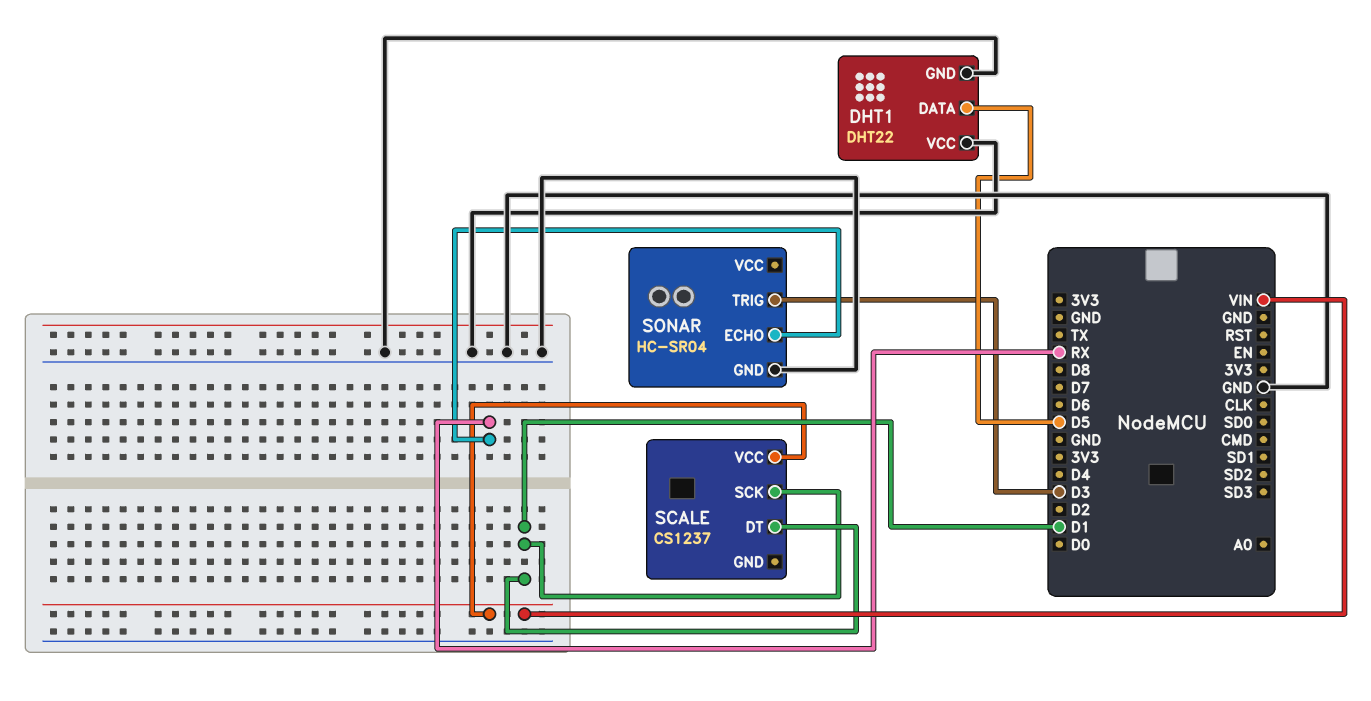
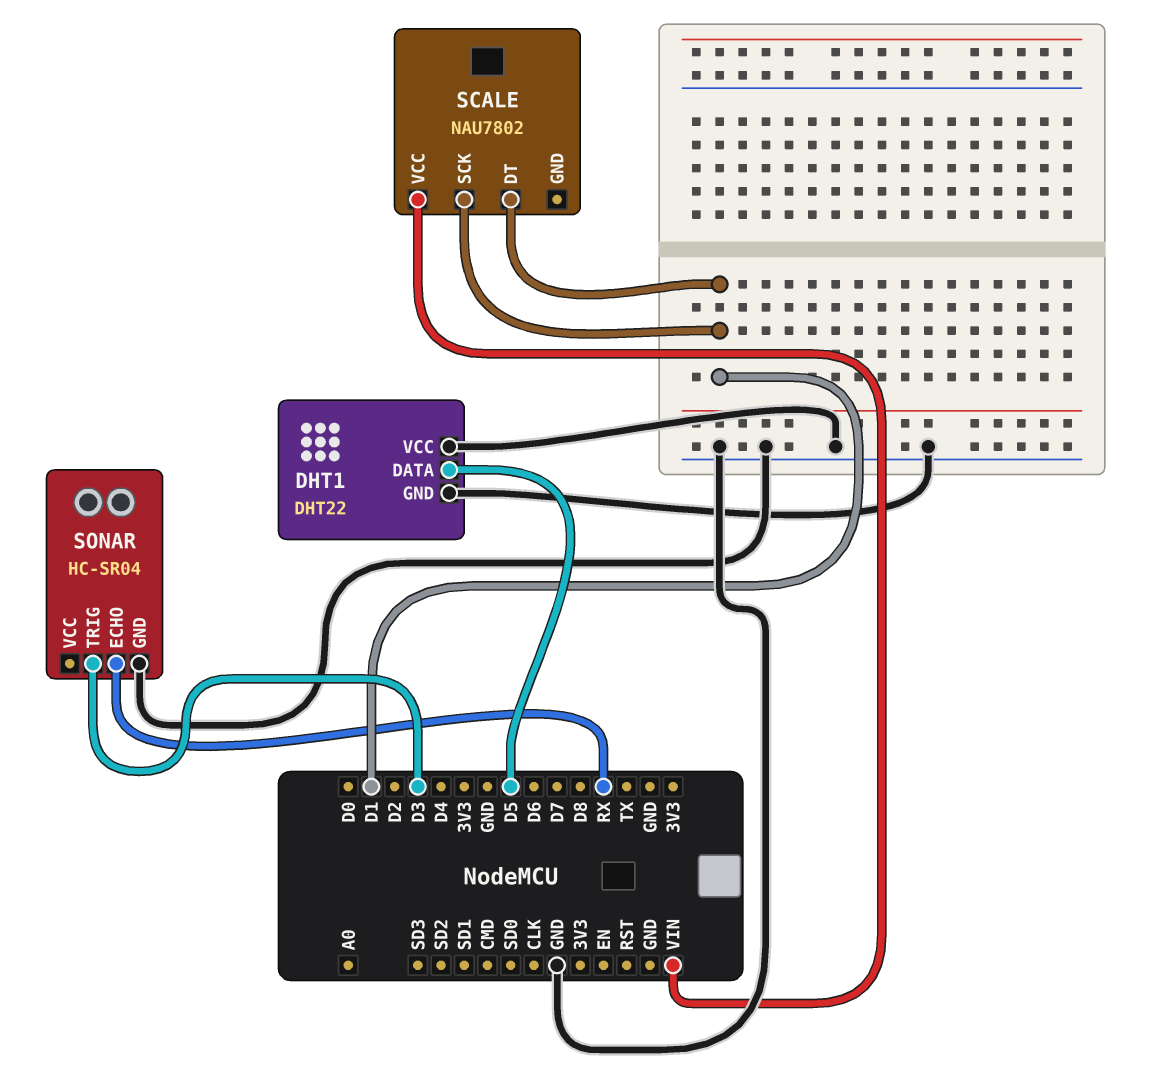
SCALE: CS1237 -> NAU7802

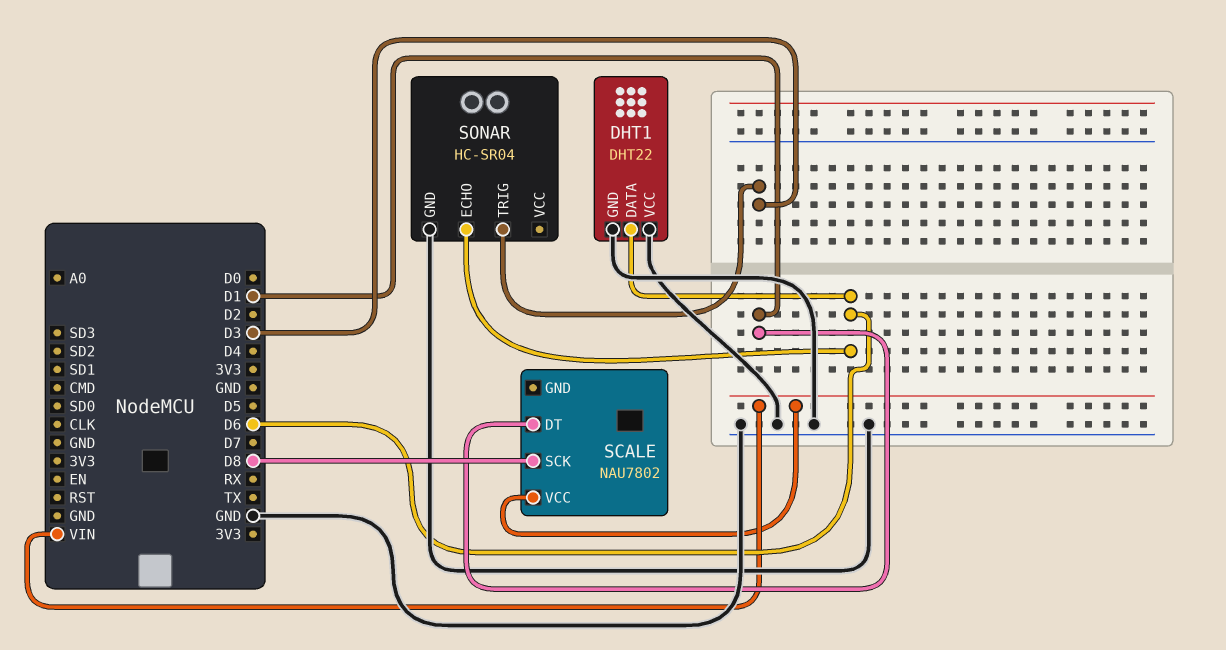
DHT1 pin DATA: D5 -> D6
SCALE pin SCK: D1 -> D8
SONAR pin ECHO: RX -> D6

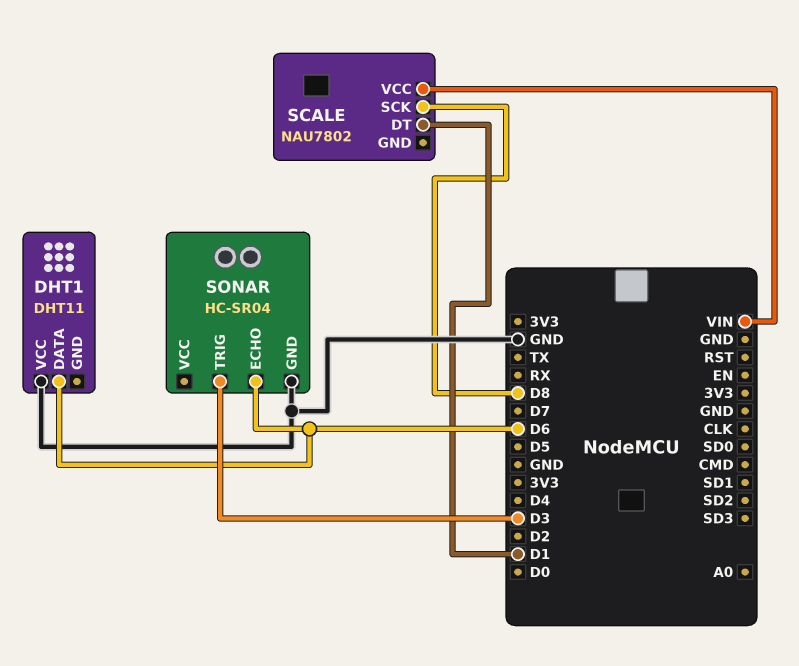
DHT1: DHT22 -> DHT11
DHT1 pin GND: GND -> none

